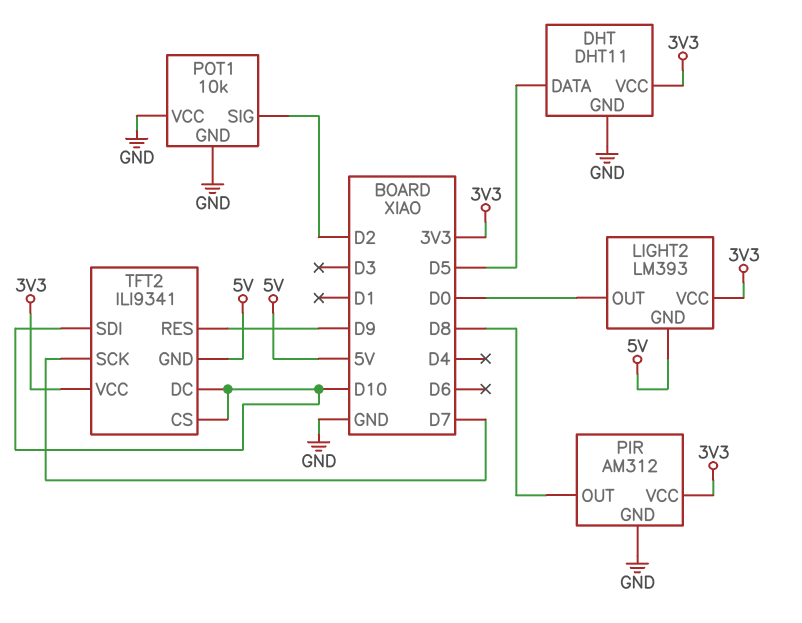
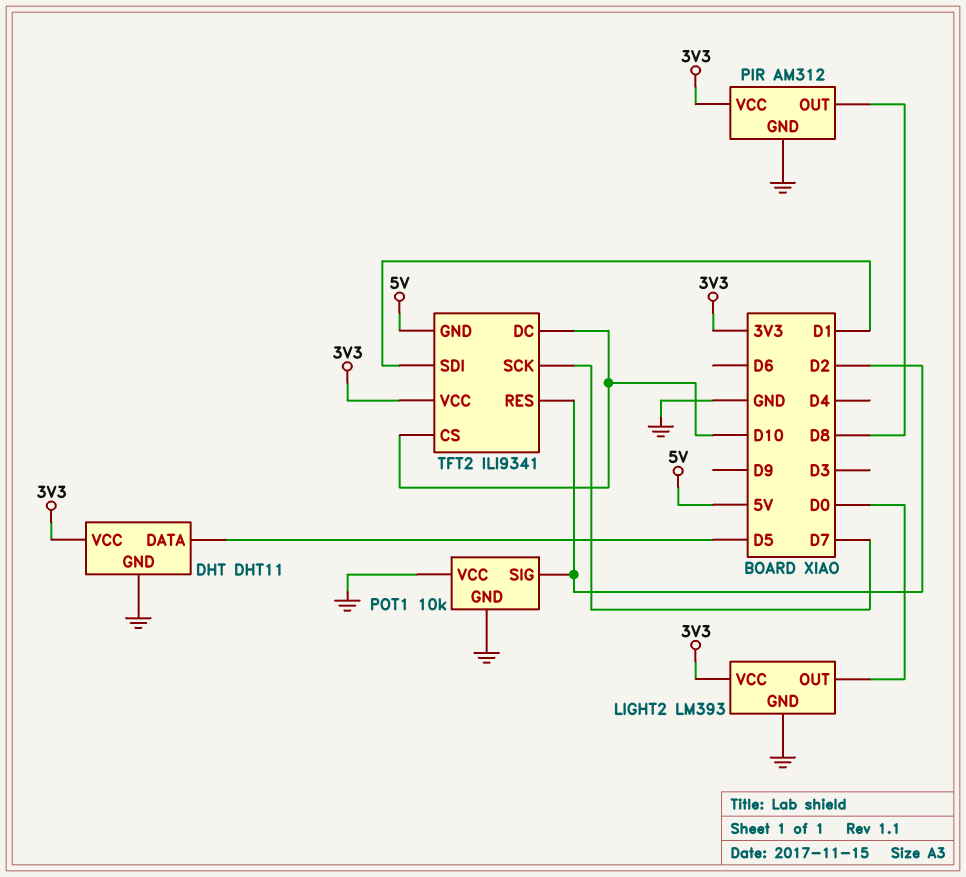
LIGHT2 pin GND: 5V -> GND
TFT2 pin RES: D9 -> D2
TFT2 pin SDI: D10 -> D1

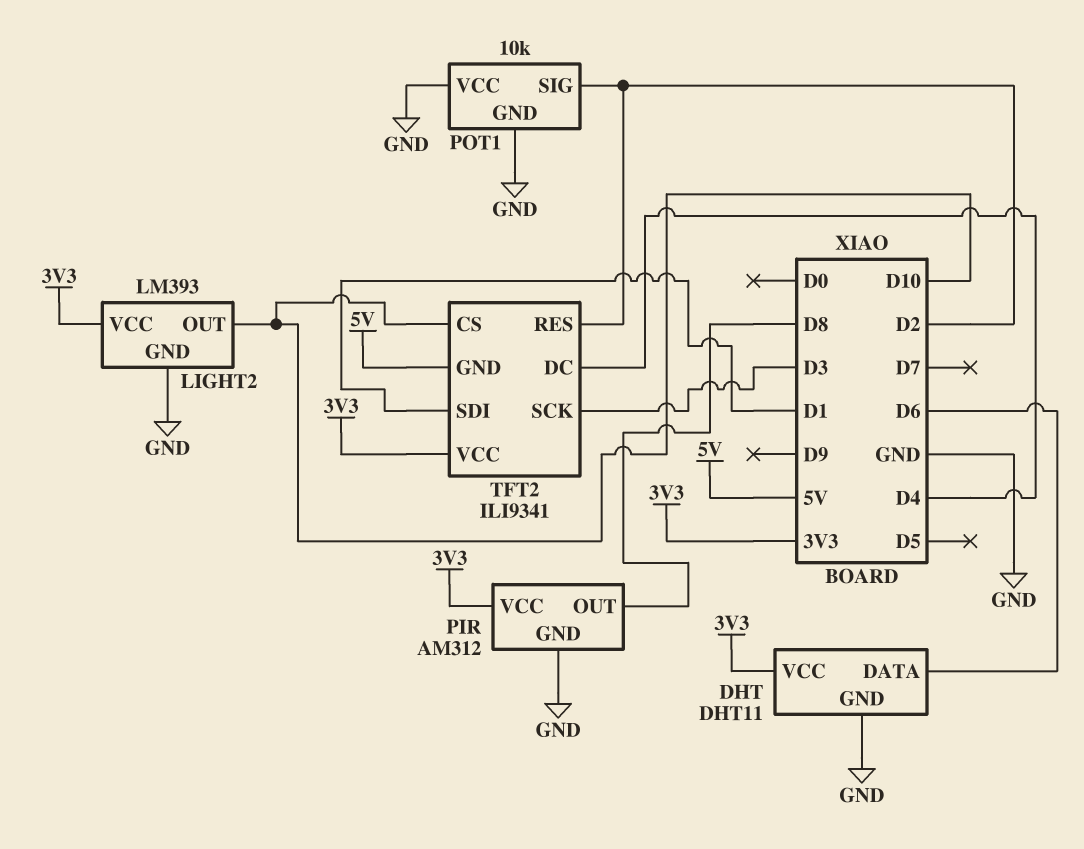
DHT pin DATA: D5 -> D6
LIGHT2 pin OUT: D0 -> D10
TFT2 pin DC: D10 -> D4
TFT2 pin SCK: D7 -> D3

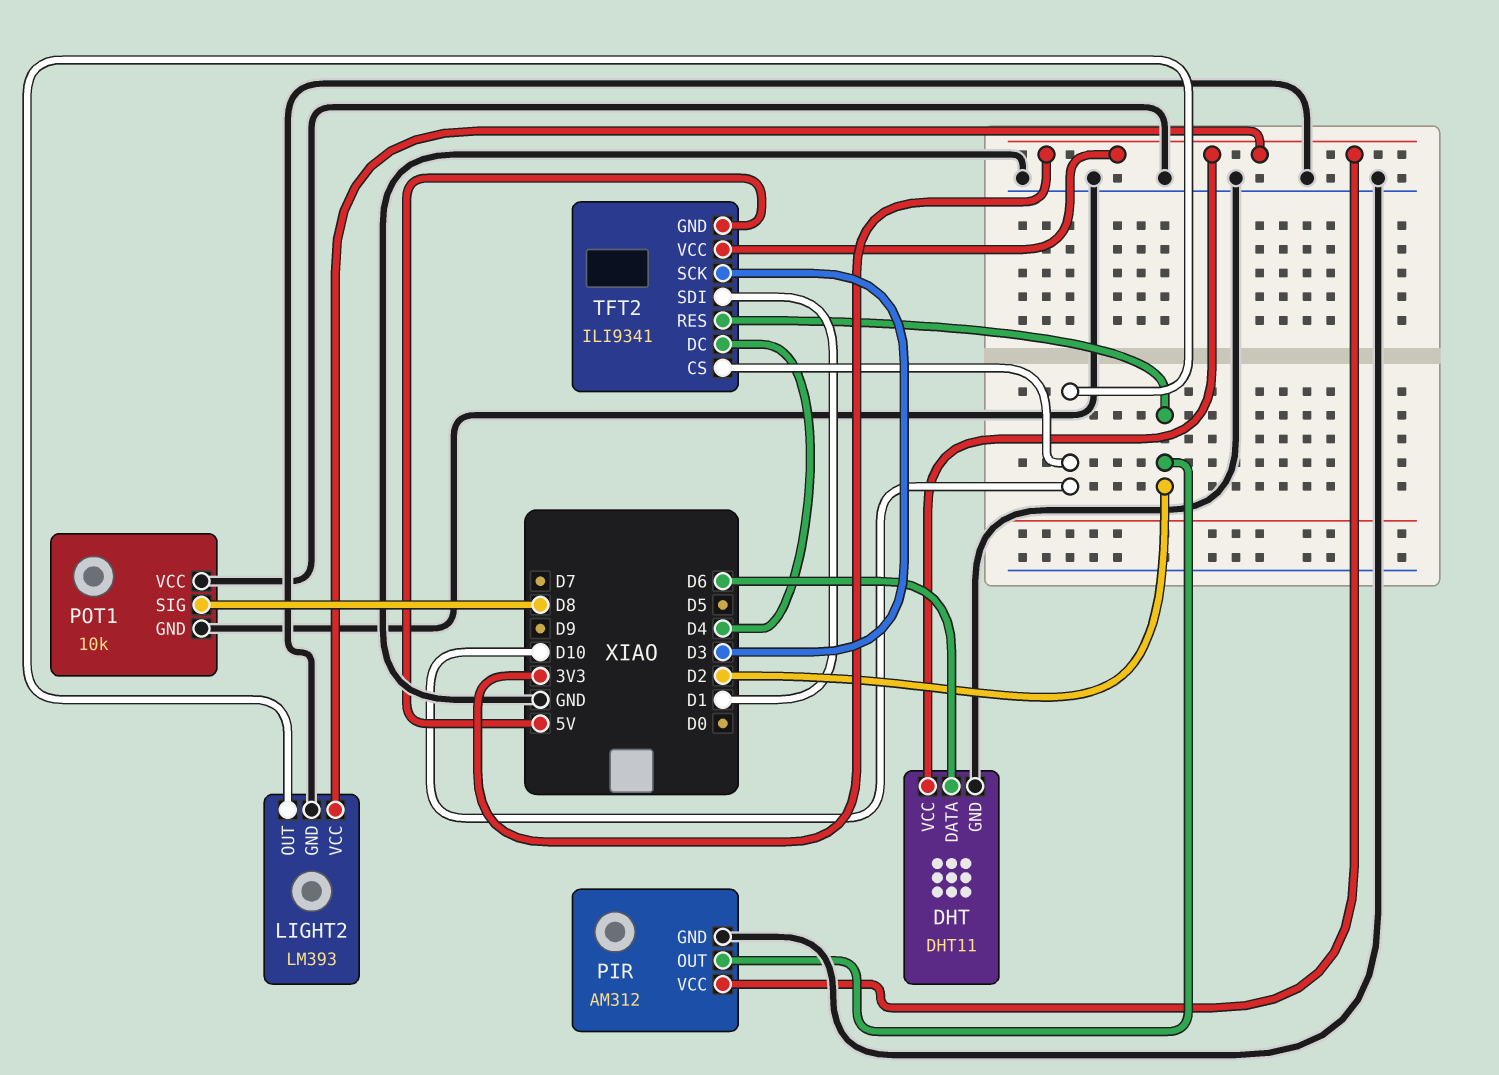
PIR pin OUT: D8 -> D2
POT1 pin SIG: D2 -> D8

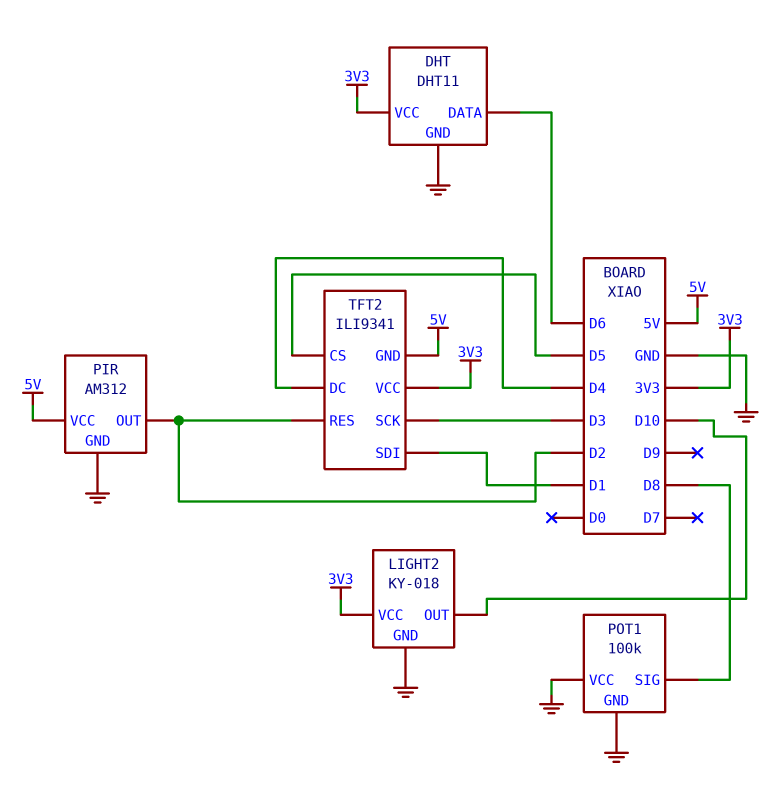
LIGHT2: LM393 -> KY-018
PIR pin VCC: 3V3 -> 5V
POT1: 10k -> 100k
TFT2 pin CS: D10 -> D5

